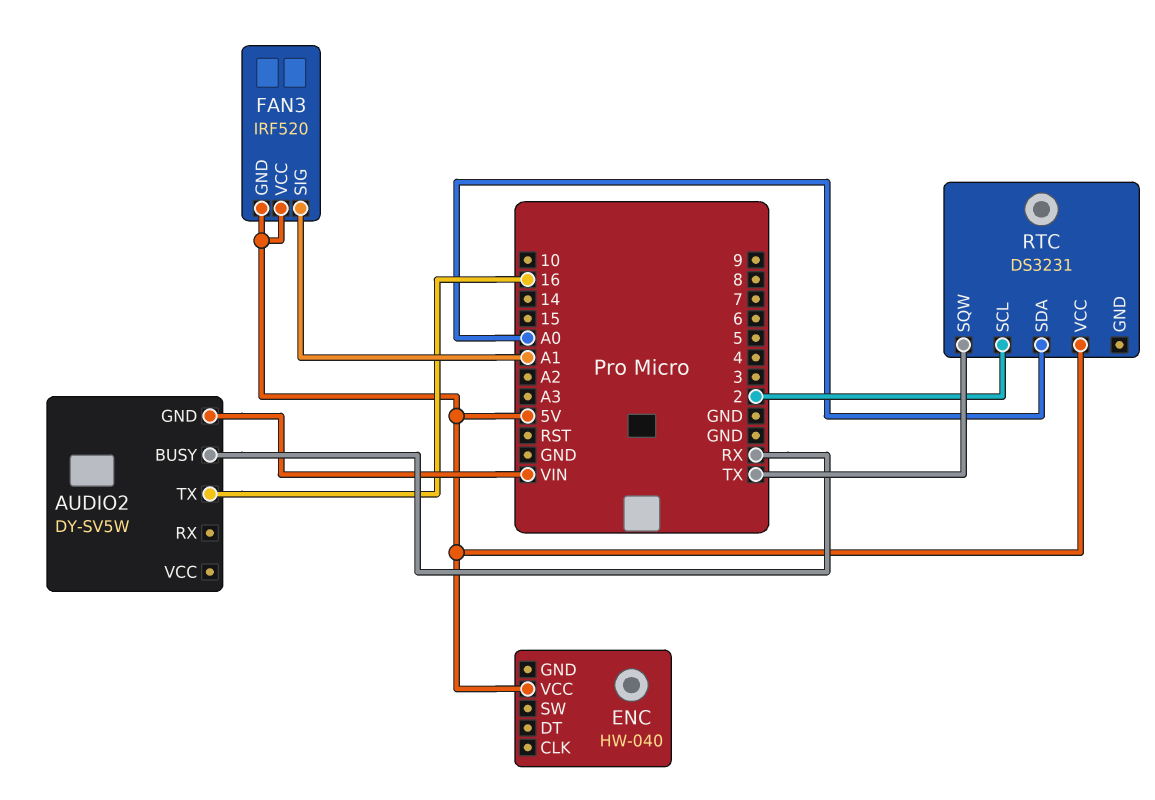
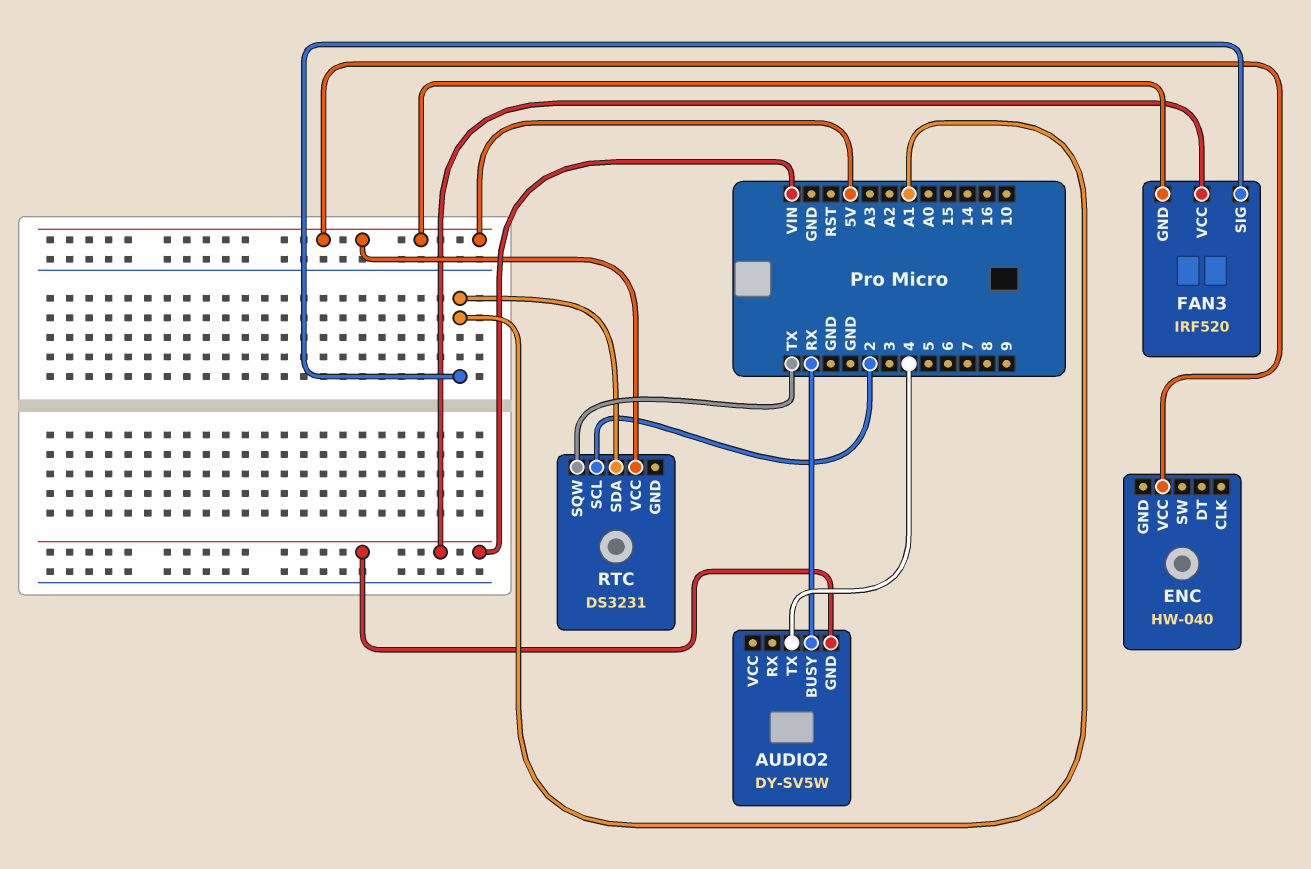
AUDIO2 pin TX: 16 -> 4
FAN3 pin VCC: 5V -> VIN
RTC pin SDA: A0 -> A1

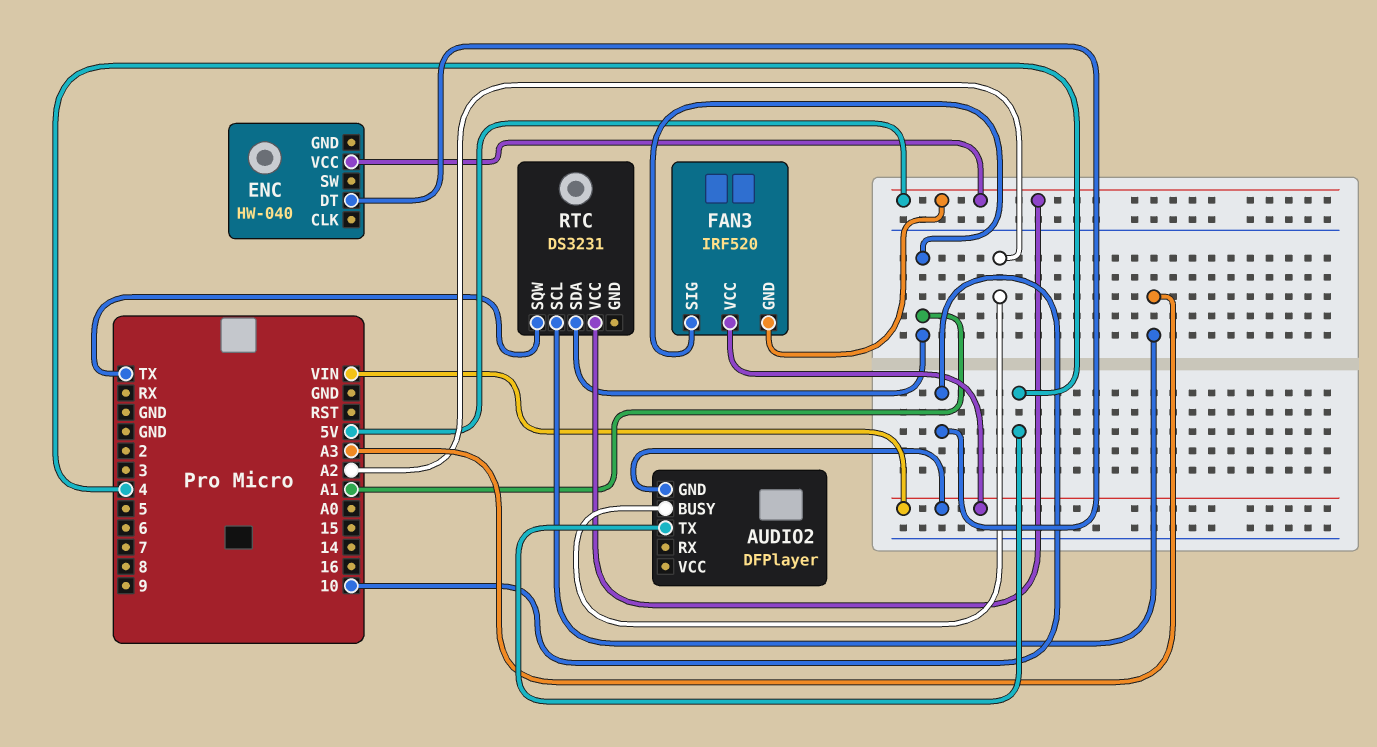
AUDIO2: DY-SV5W -> DFPlayer
AUDIO2 pin BUSY: RX -> A2
ENC pin DT: none -> 10
RTC pin SCL: 2 -> A3

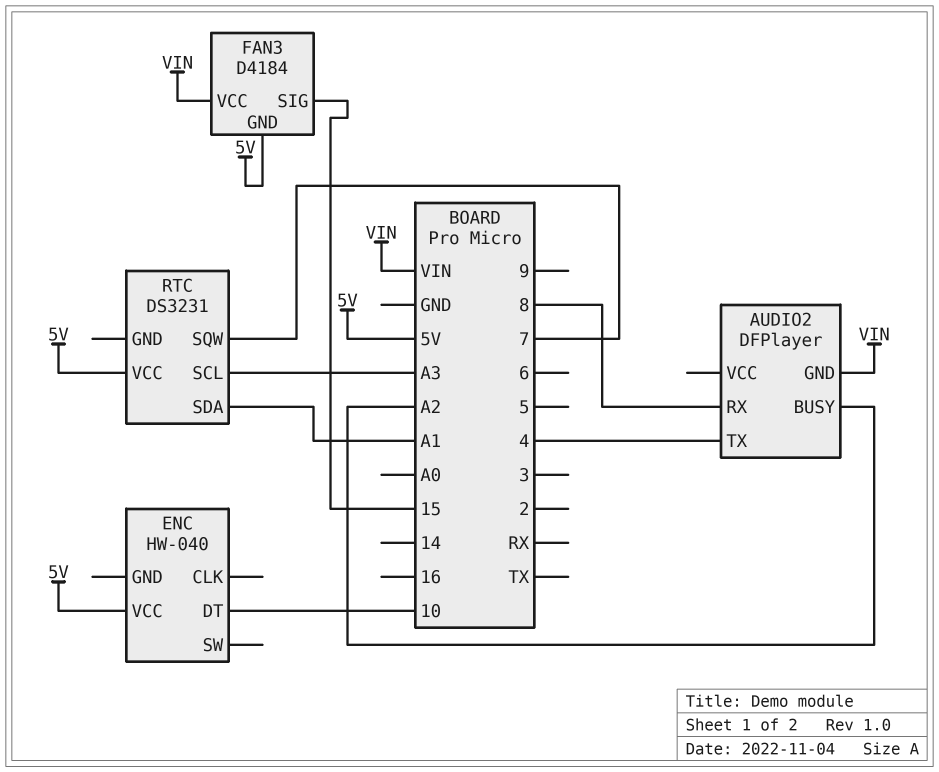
AUDIO2 pin RX: none -> 8
FAN3: IRF520 -> D4184
FAN3 pin SIG: A1 -> 15
RTC pin SQW: TX -> 7

